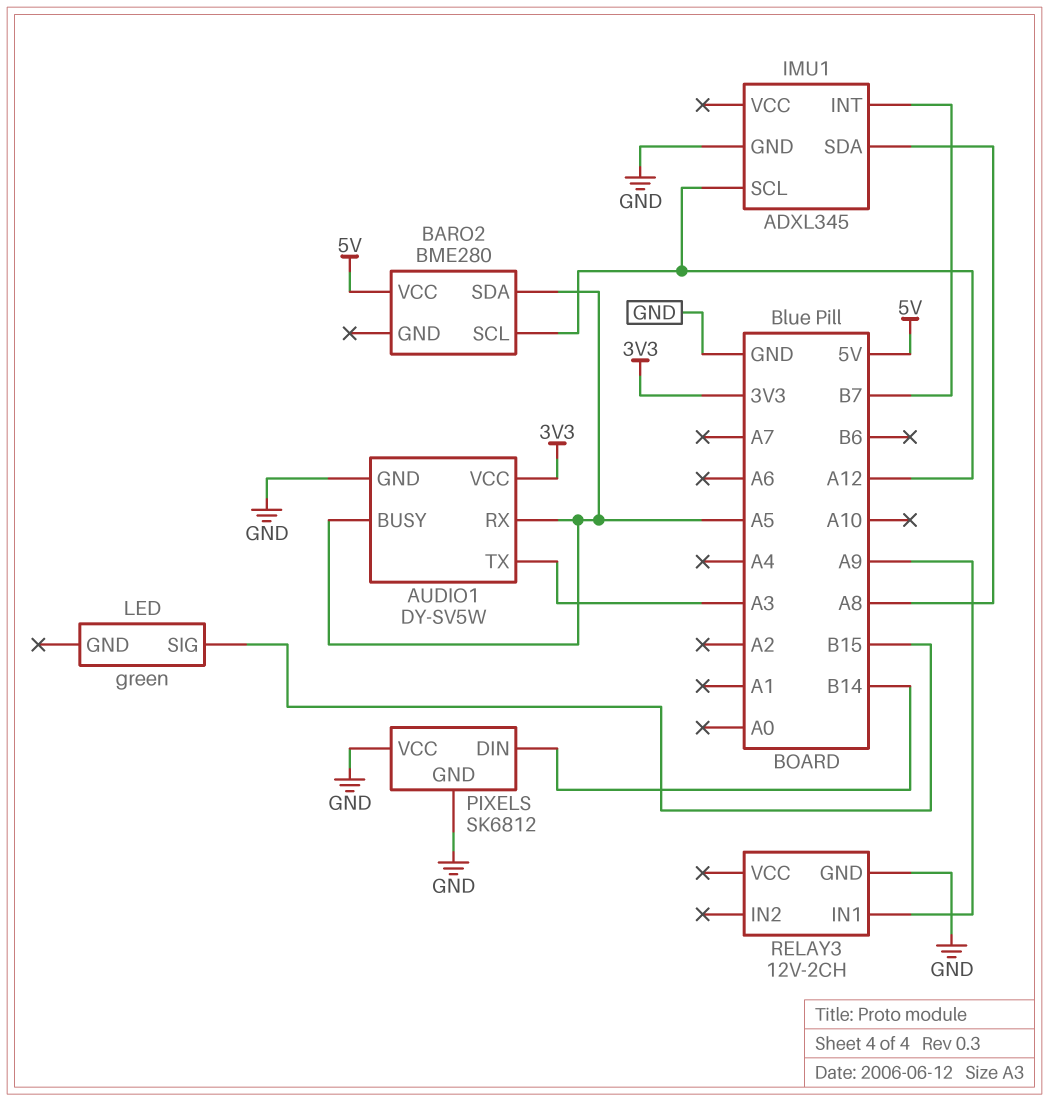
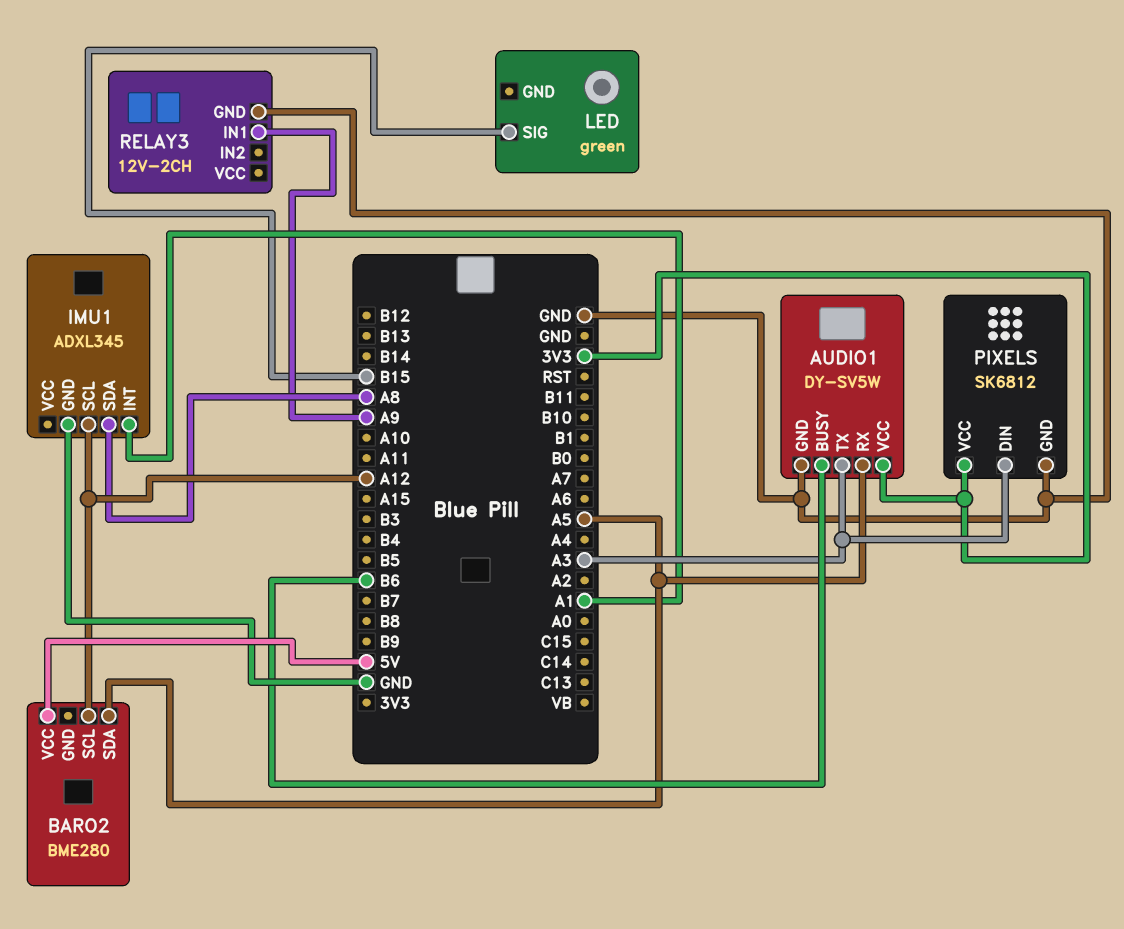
AUDIO1 pin BUSY: A5 -> B6
IMU1 pin INT: B7 -> A1
PIXELS pin DIN: B14 -> A3
PIXELS pin VCC: GND -> 3V3

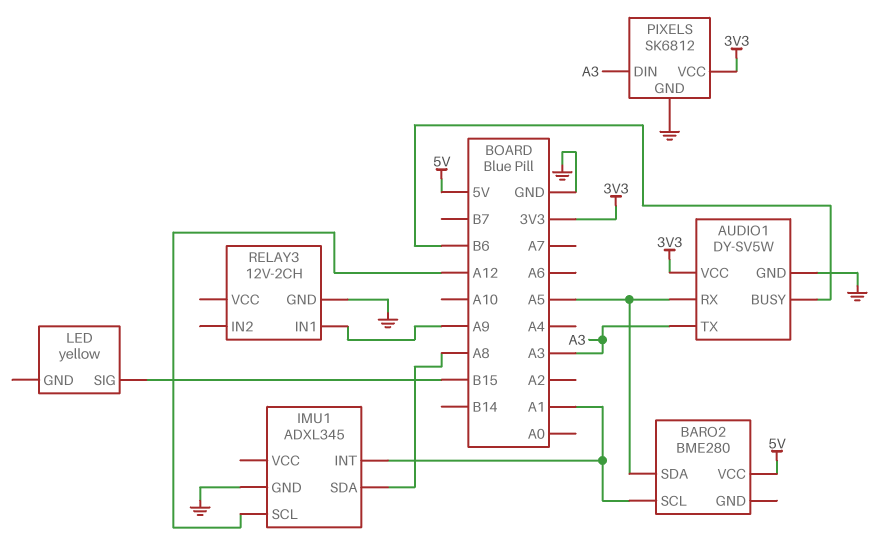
BARO2 pin SCL: A12 -> A1
LED: green -> yellow

